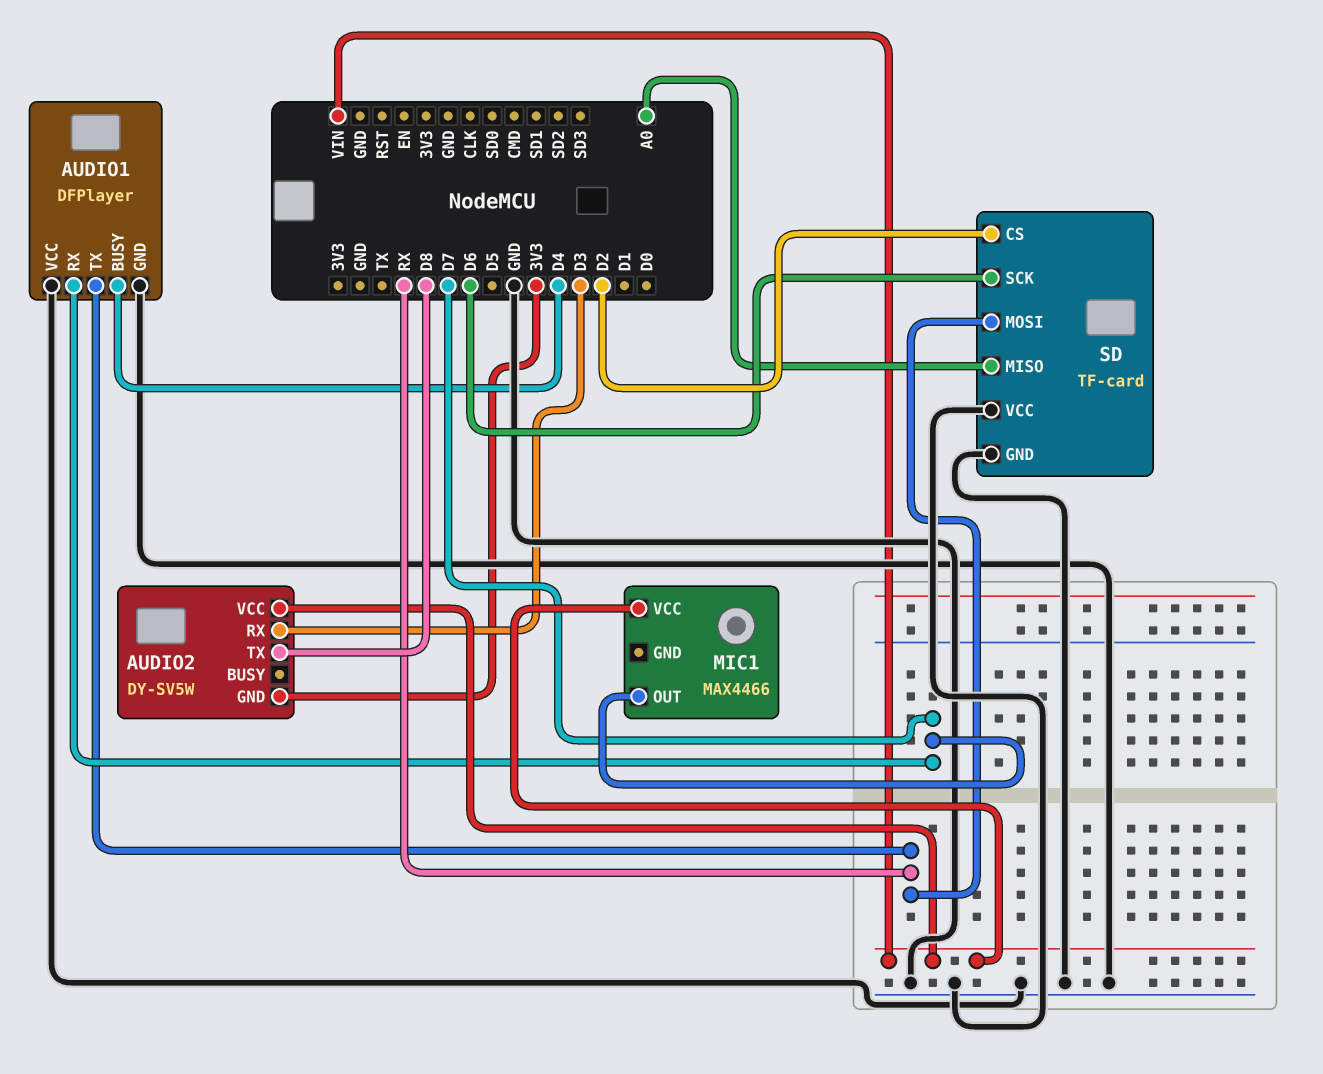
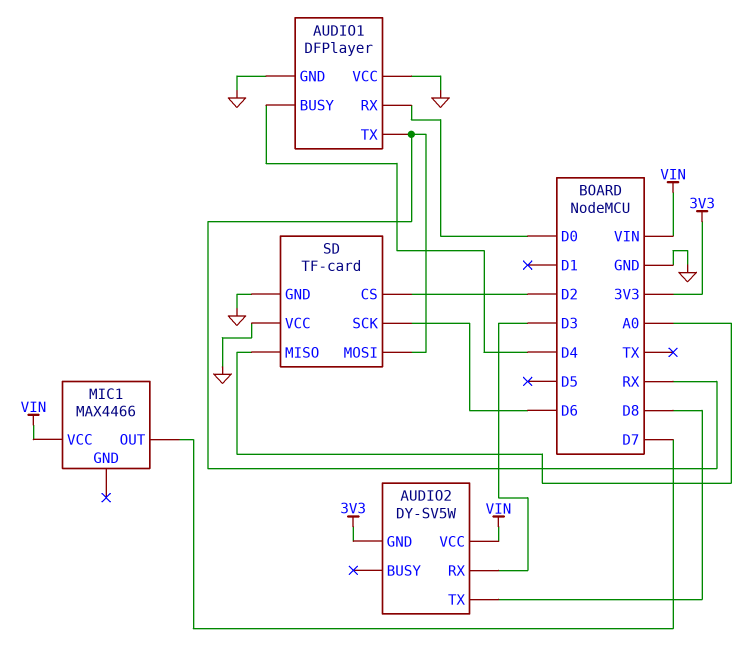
AUDIO1 pin RX: D7 -> D0

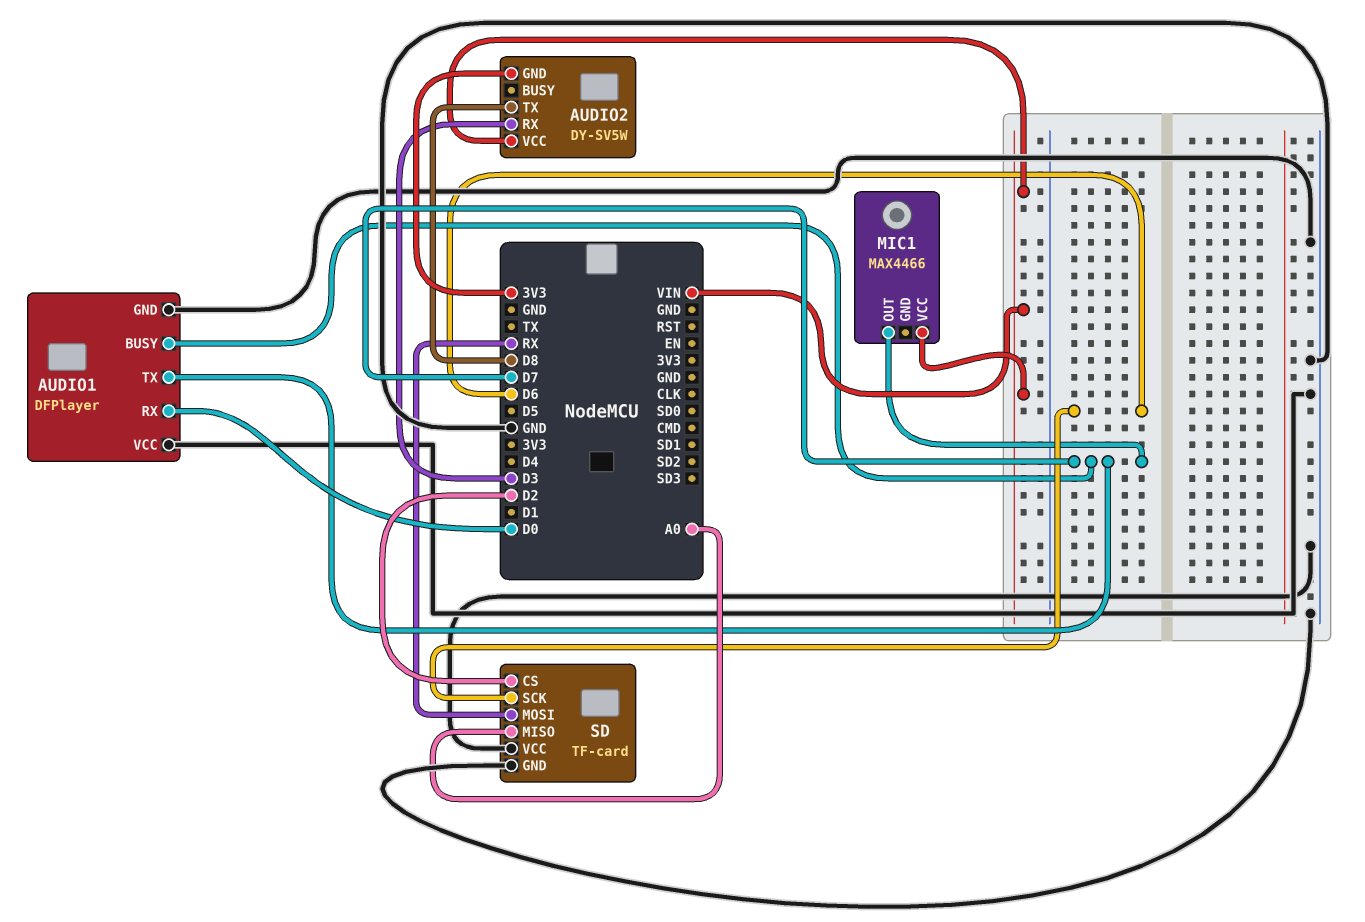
AUDIO1 pin BUSY: D4 -> D7
AUDIO1 pin TX: RX -> D7

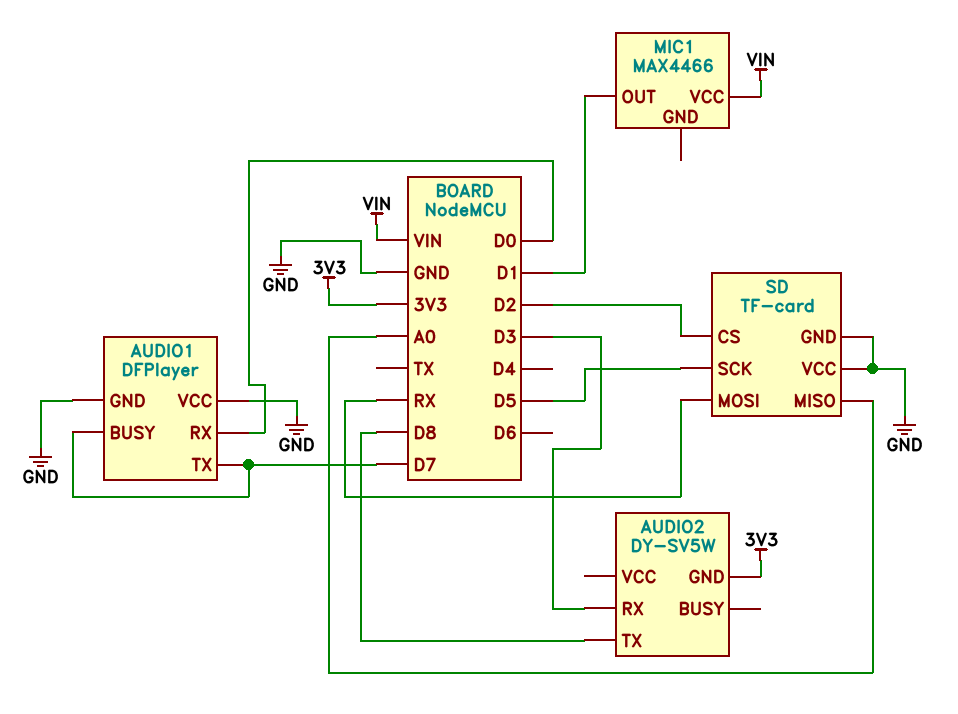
AUDIO2 pin VCC: VIN -> none
MIC1 pin OUT: D7 -> D1
SD pin SCK: D6 -> D5

